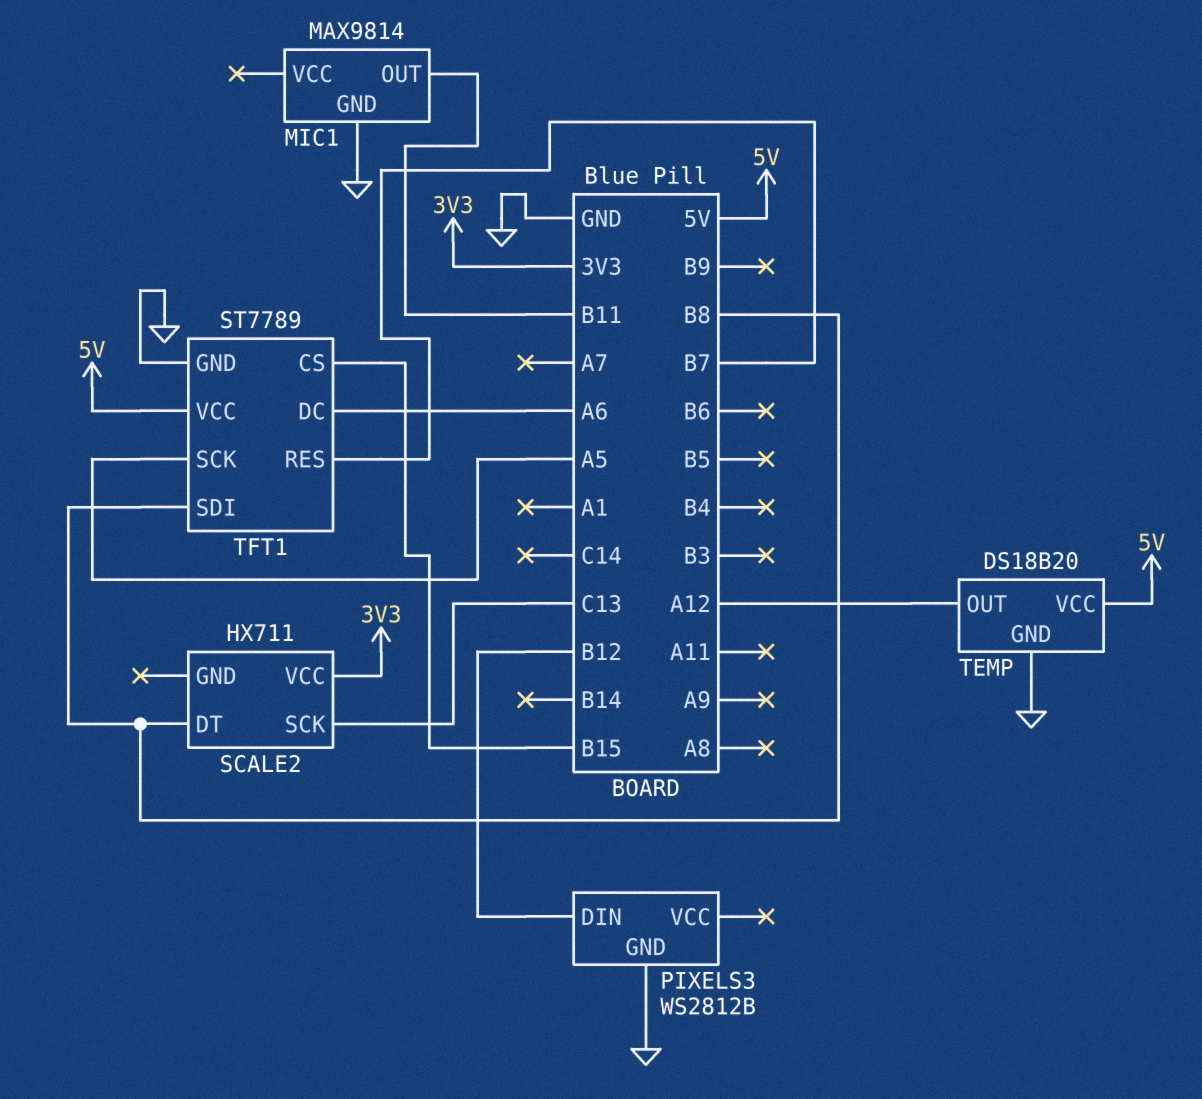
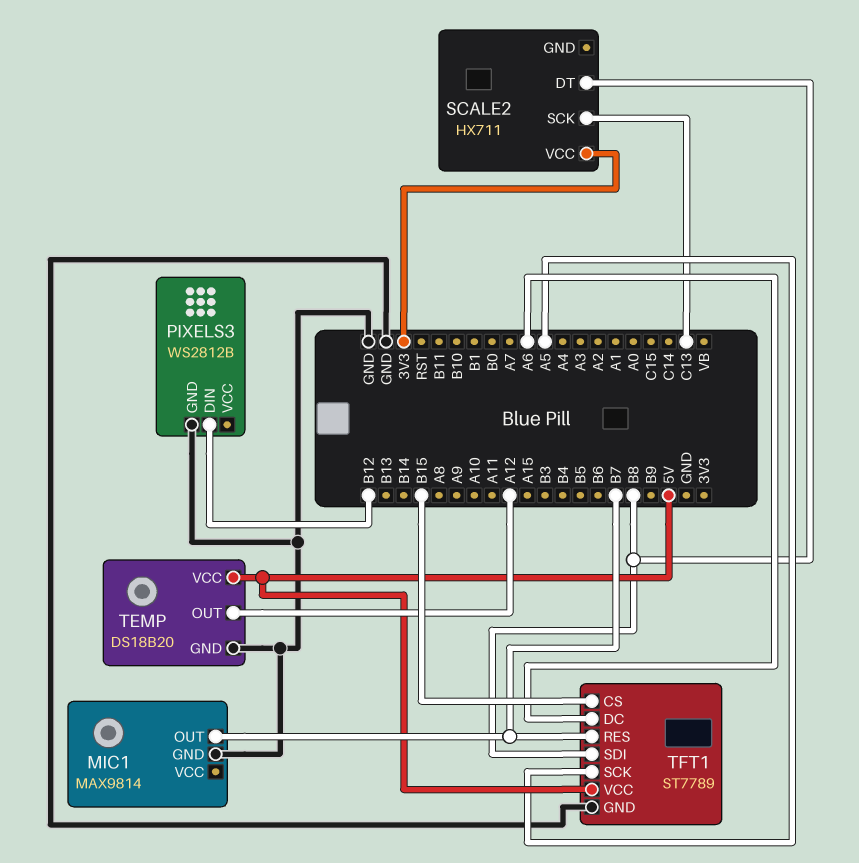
MIC1 pin OUT: B11 -> B7

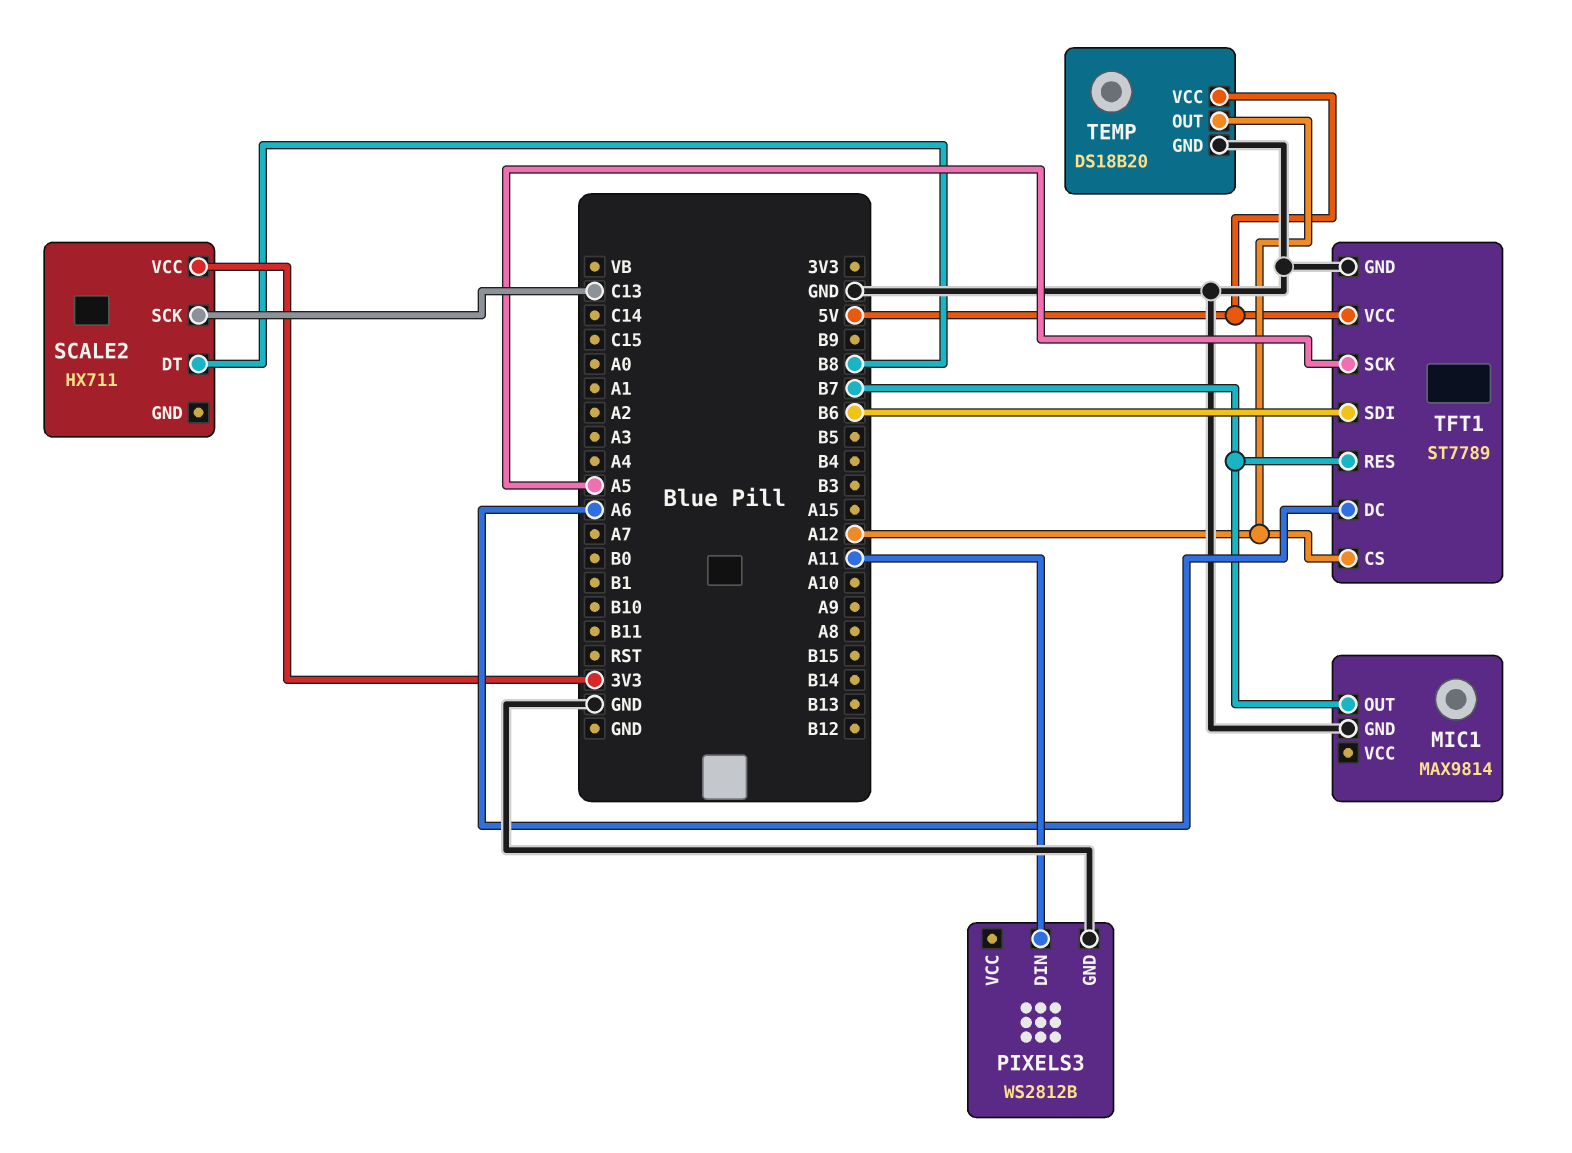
PIXELS3 pin DIN: B12 -> A11
TFT1 pin CS: B15 -> A12
TFT1 pin SDI: B8 -> B6

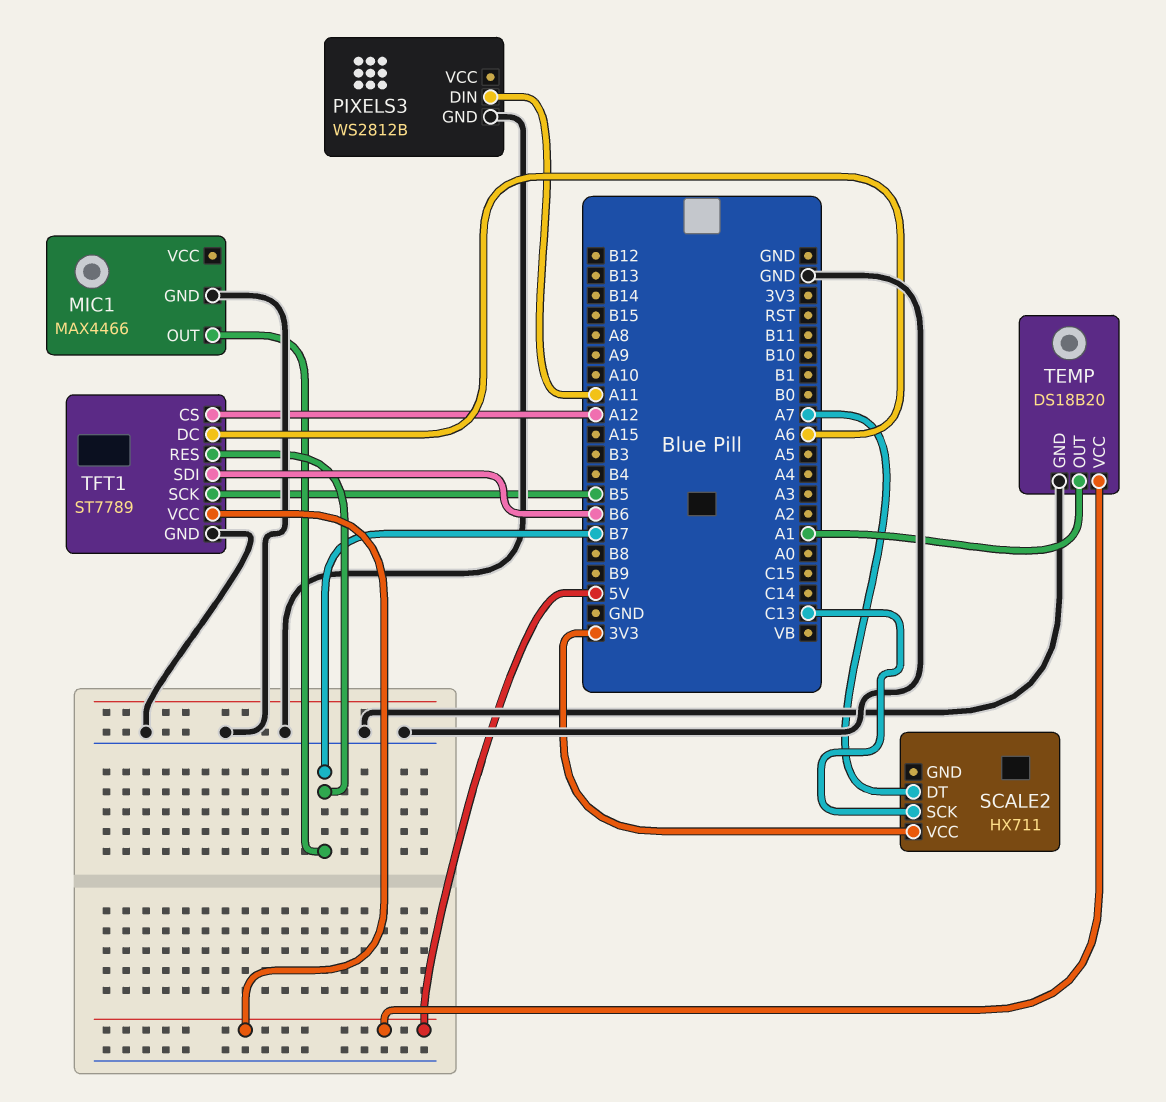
MIC1: MAX9814 -> MAX4466
SCALE2 pin DT: B8 -> A7
TEMP pin OUT: A12 -> A1
TFT1 pin SCK: A5 -> B5

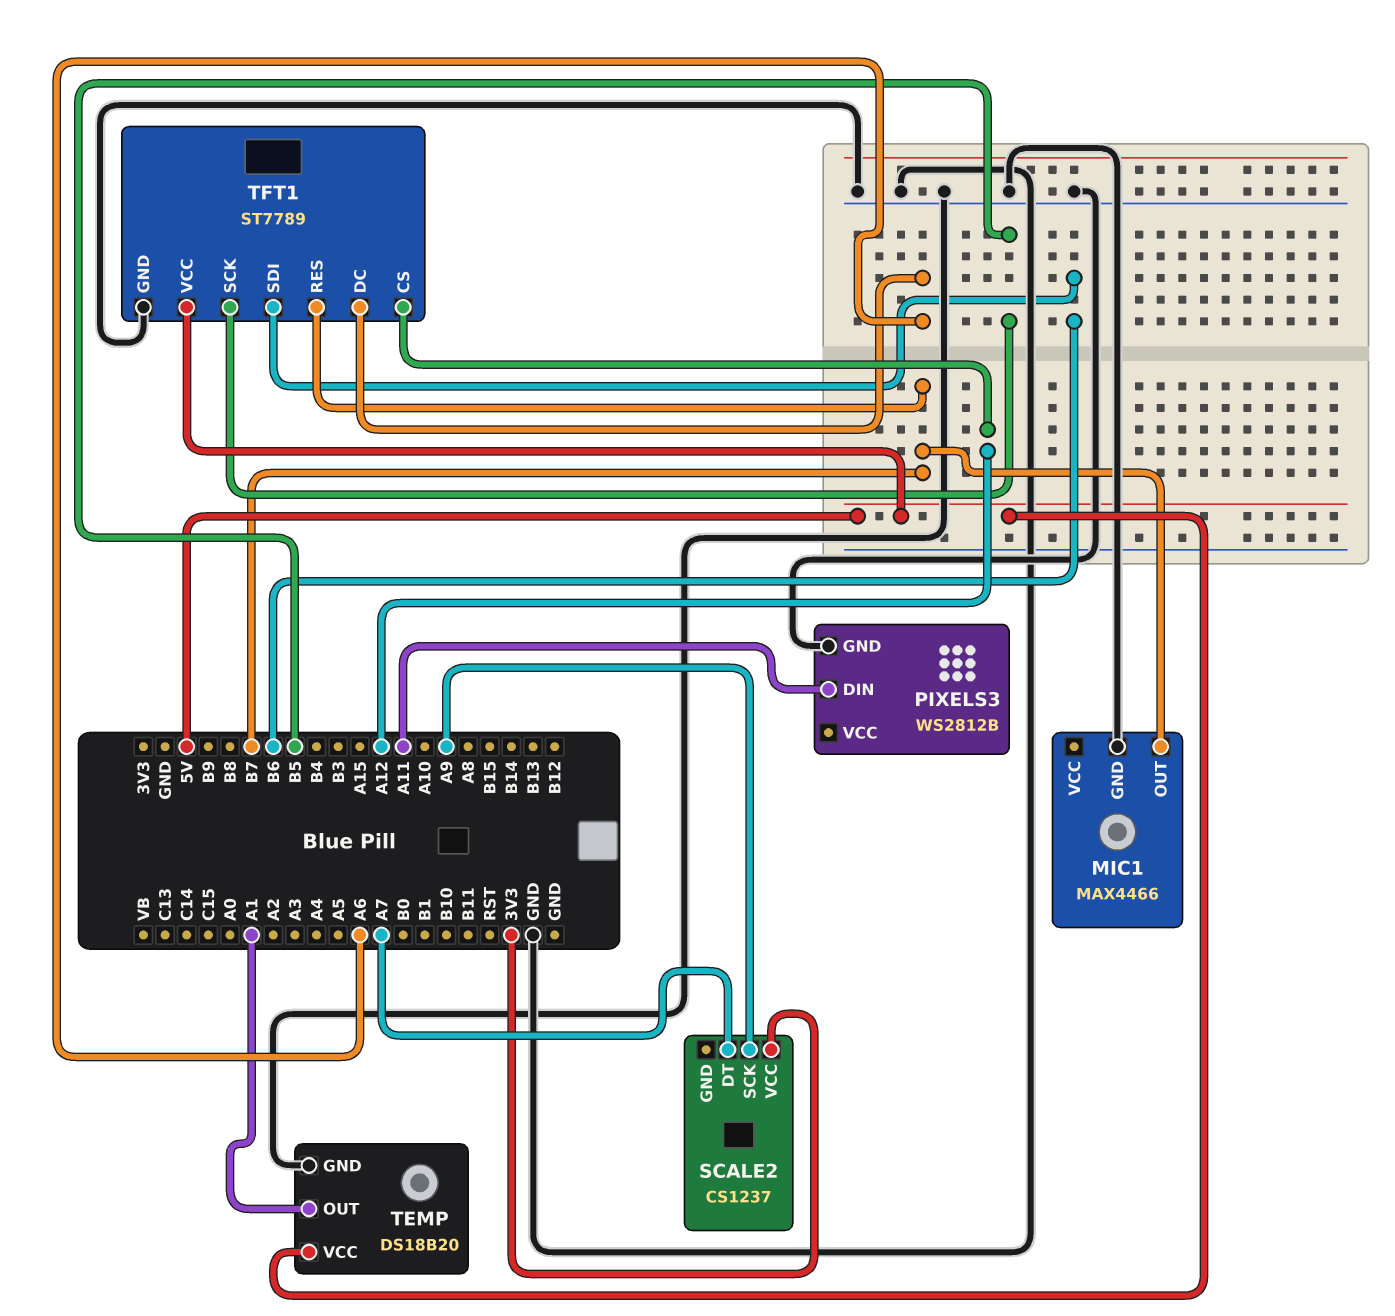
SCALE2: HX711 -> CS1237
SCALE2 pin SCK: C13 -> A9

